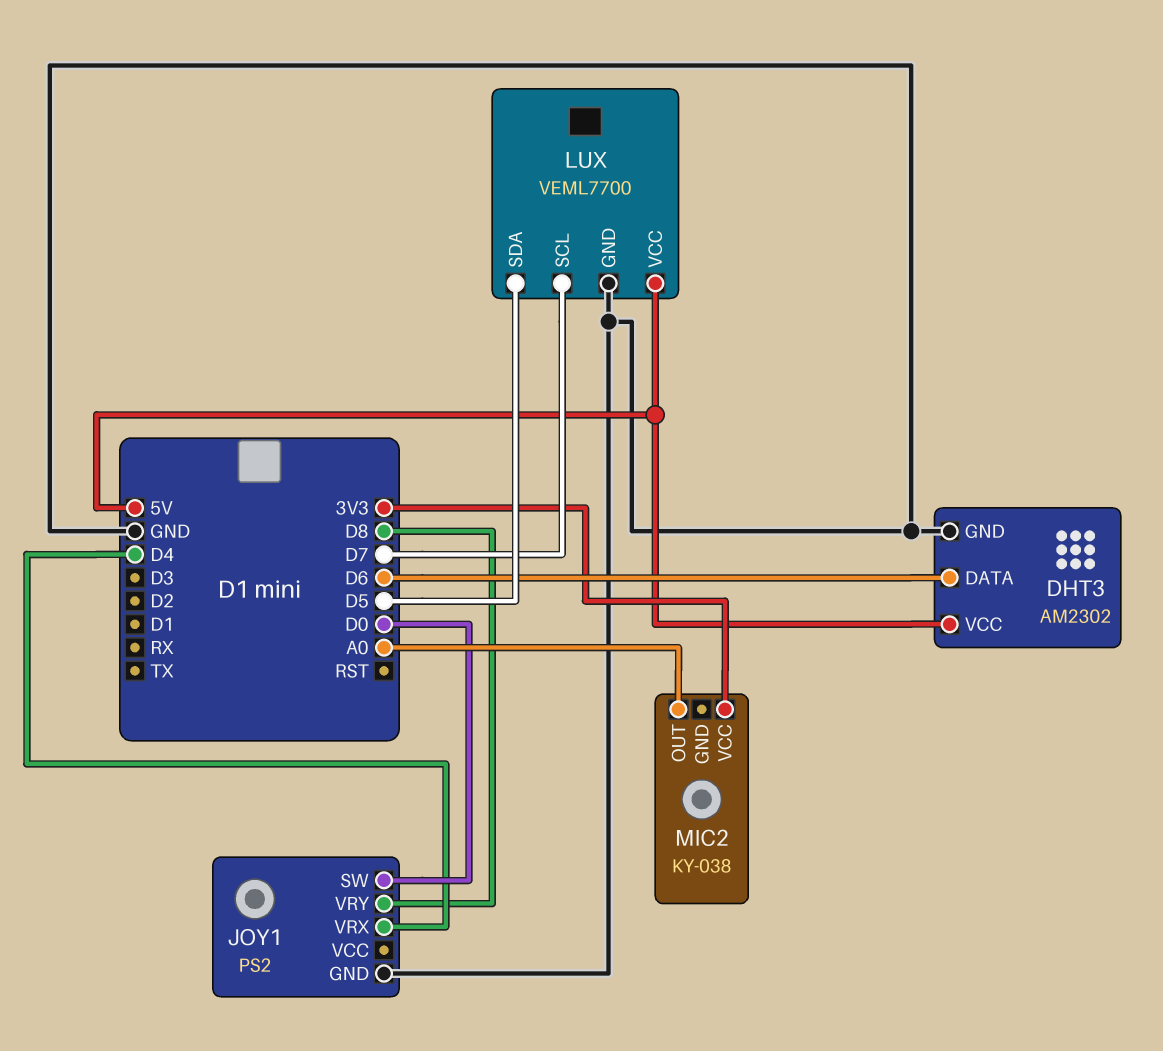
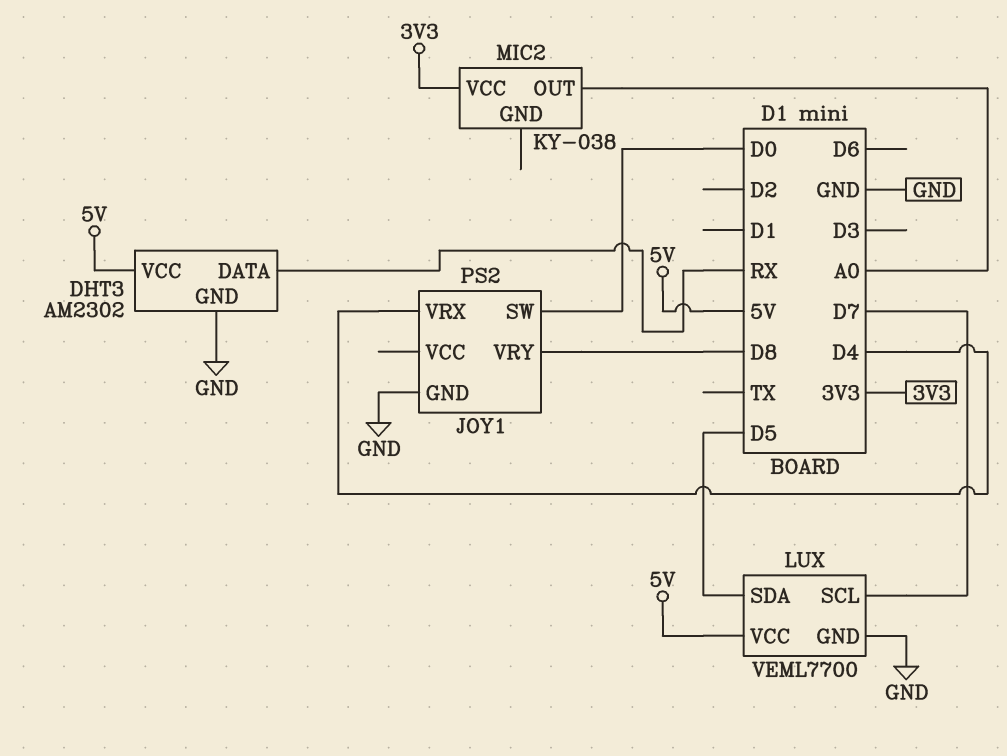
DHT3 pin DATA: D6 -> RX

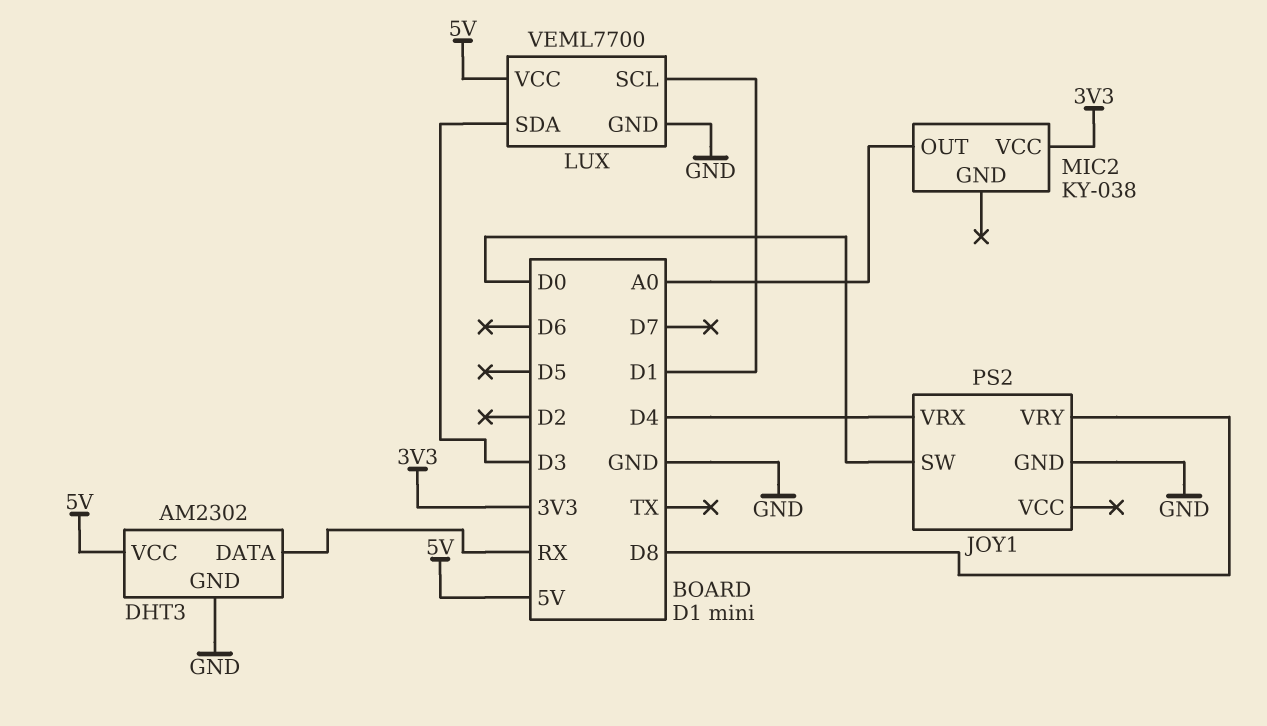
LUX pin SCL: D7 -> D1
LUX pin SDA: D5 -> D3

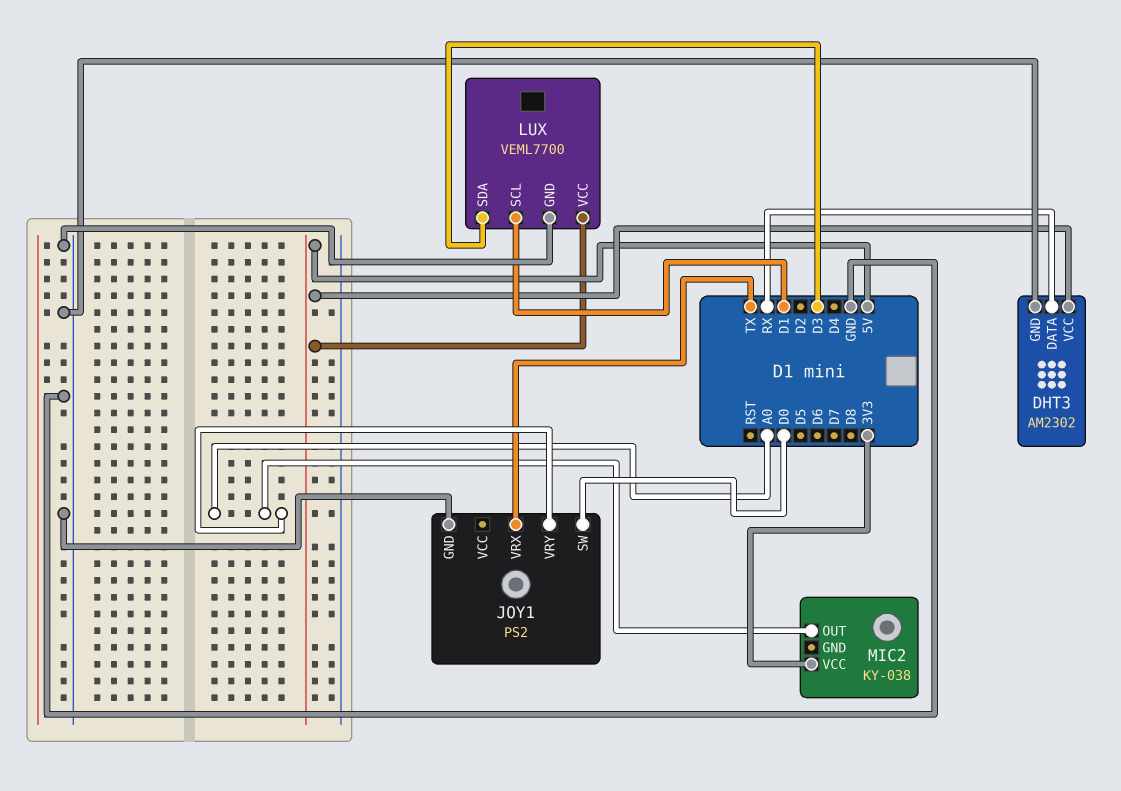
JOY1 pin VRX: D4 -> TX
JOY1 pin VRY: D8 -> A0

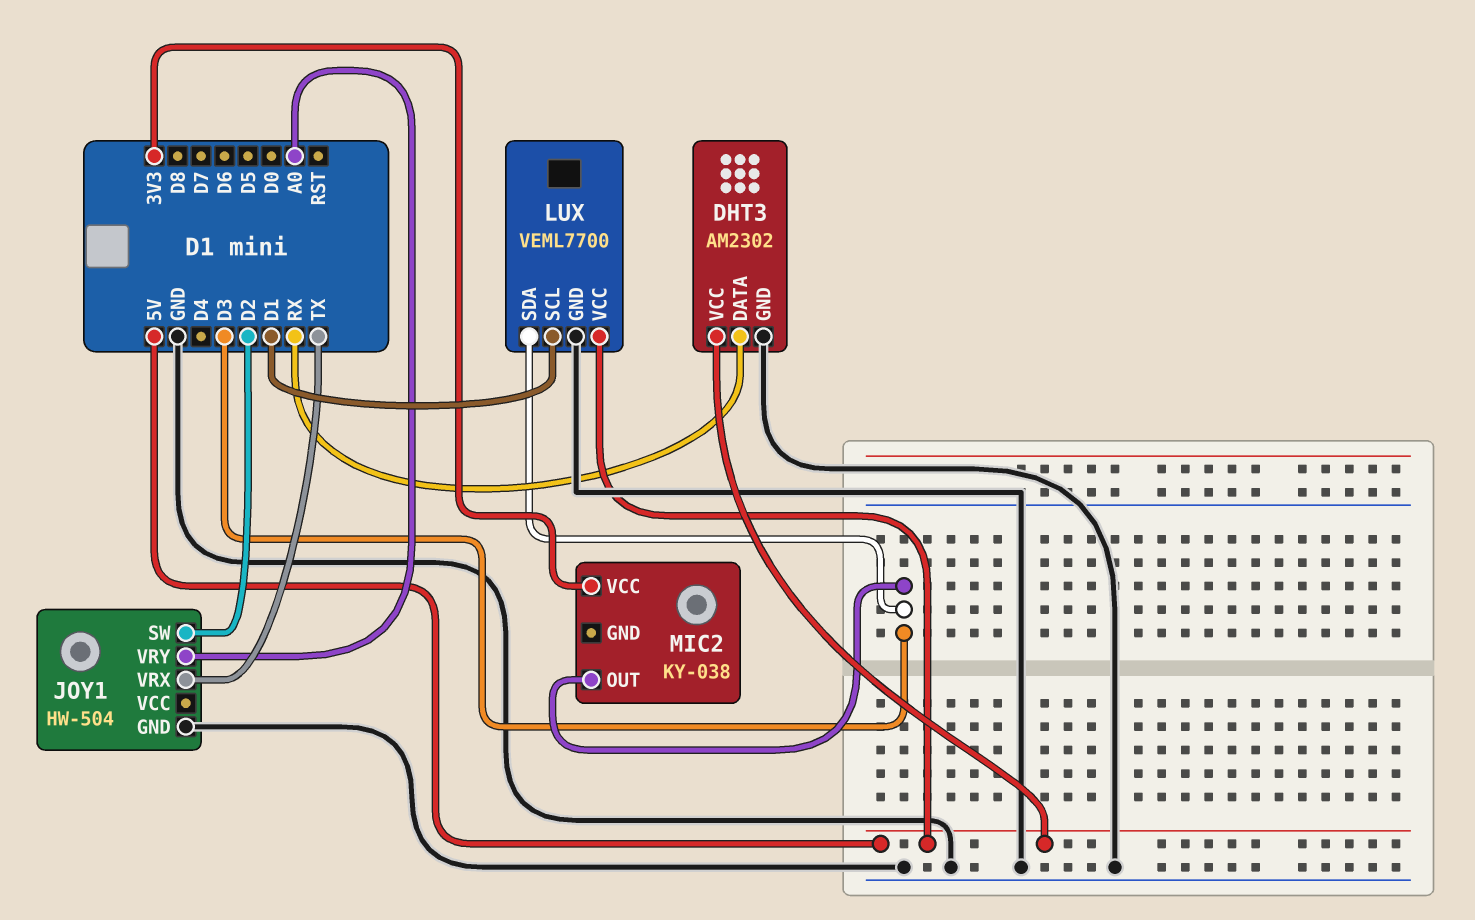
JOY1: PS2 -> HW-504
JOY1 pin SW: D0 -> D2
MIC2 pin OUT: A0 -> D3

